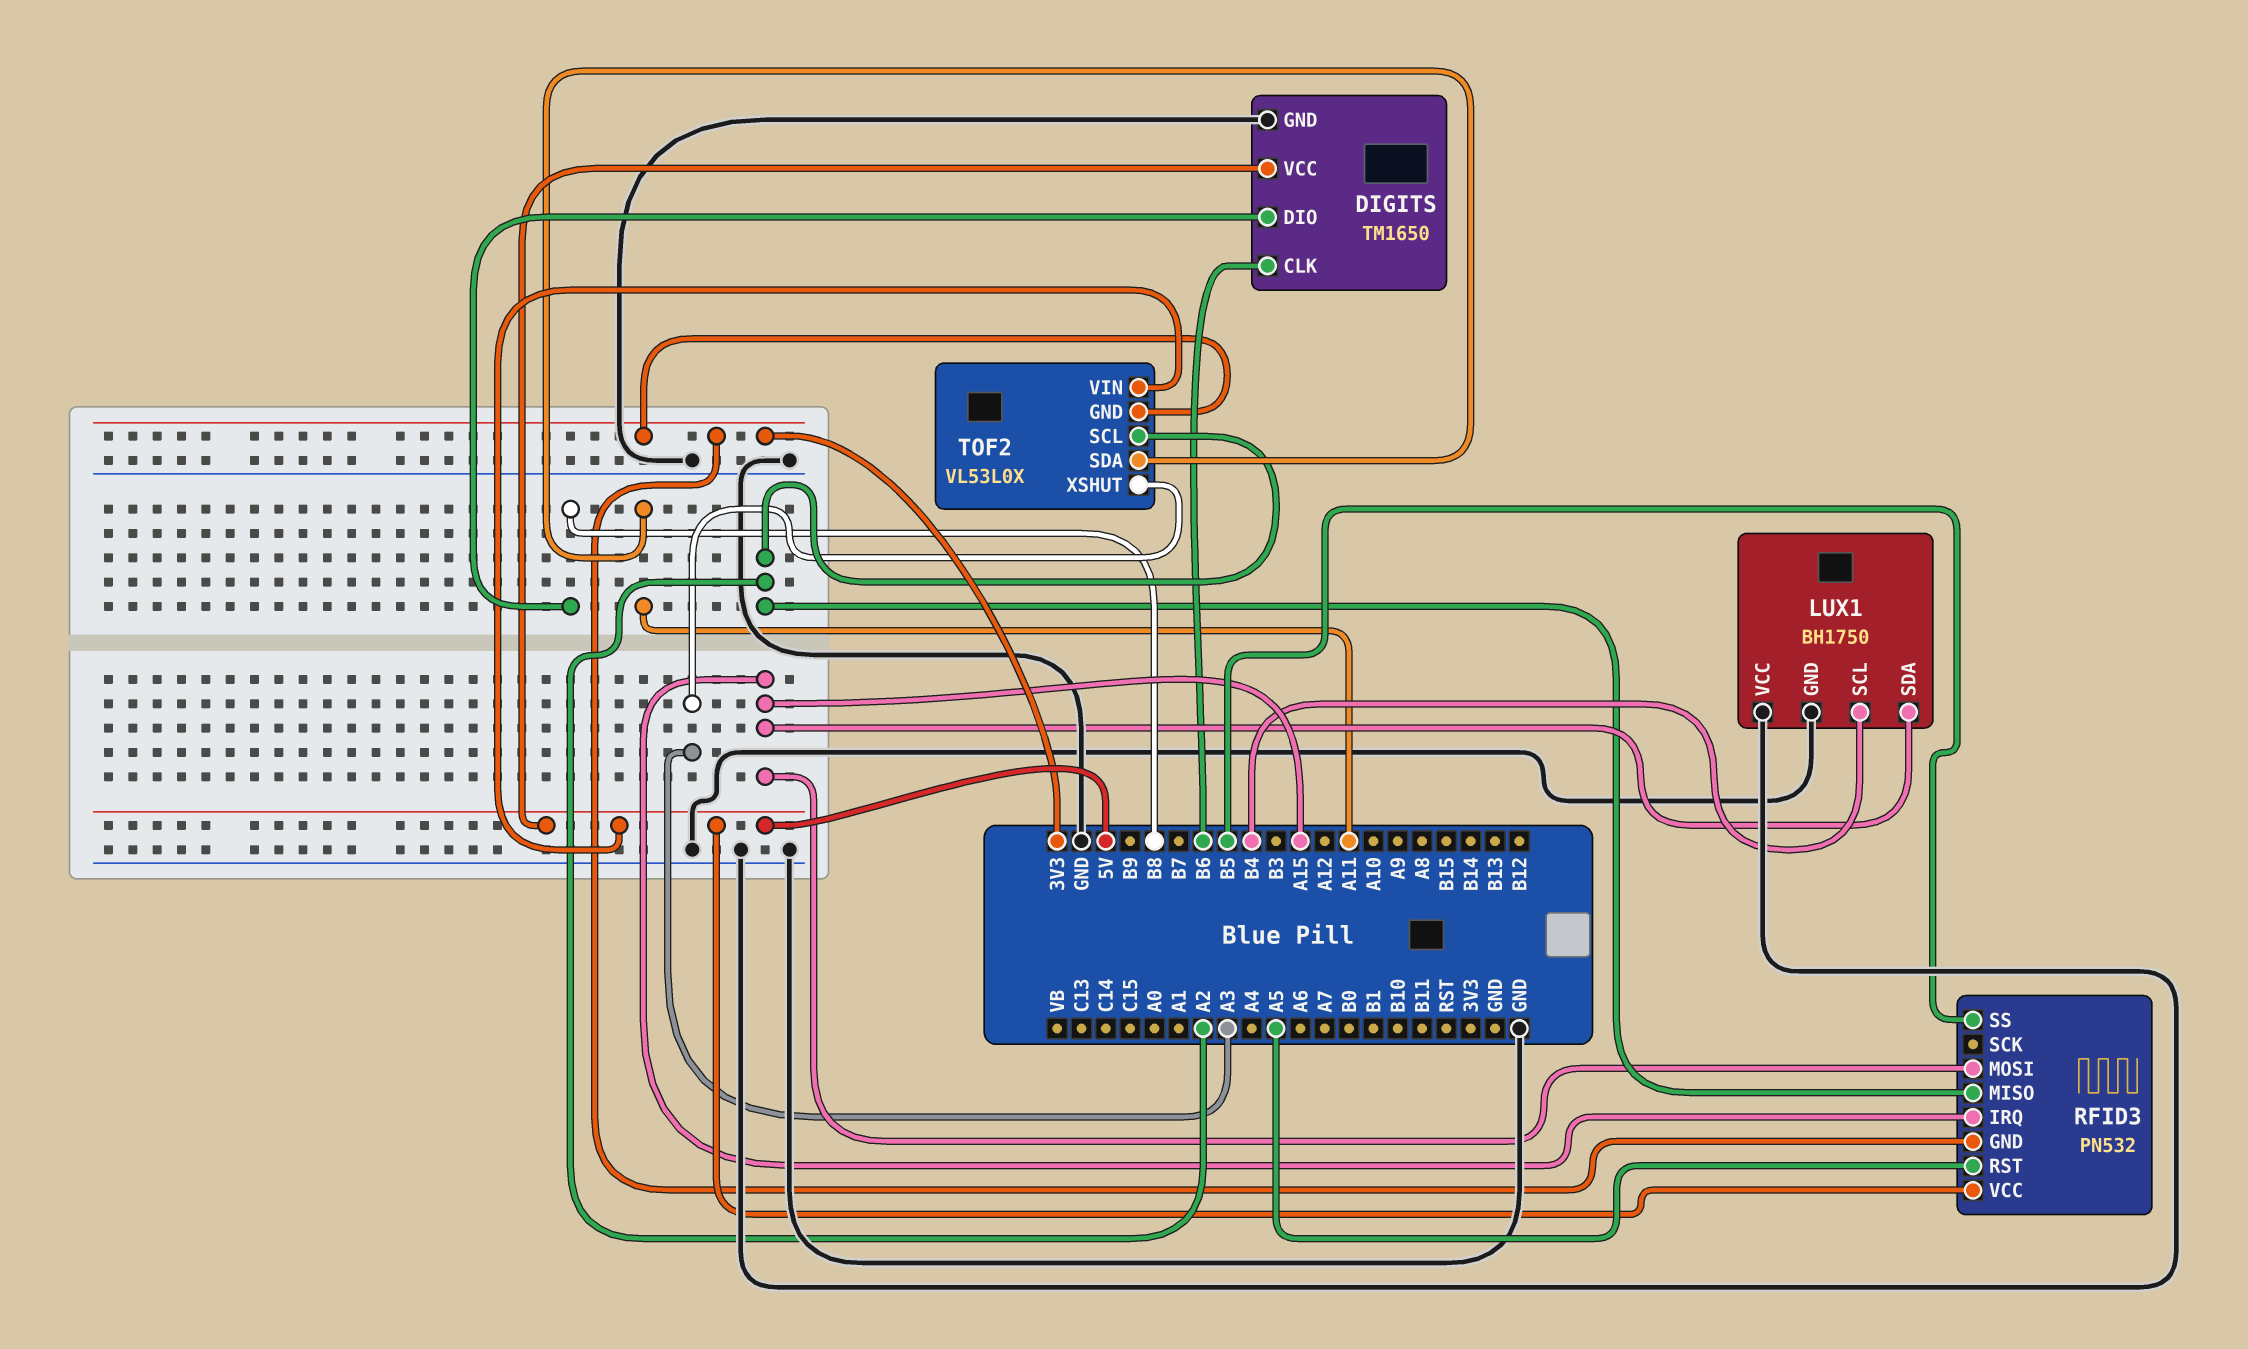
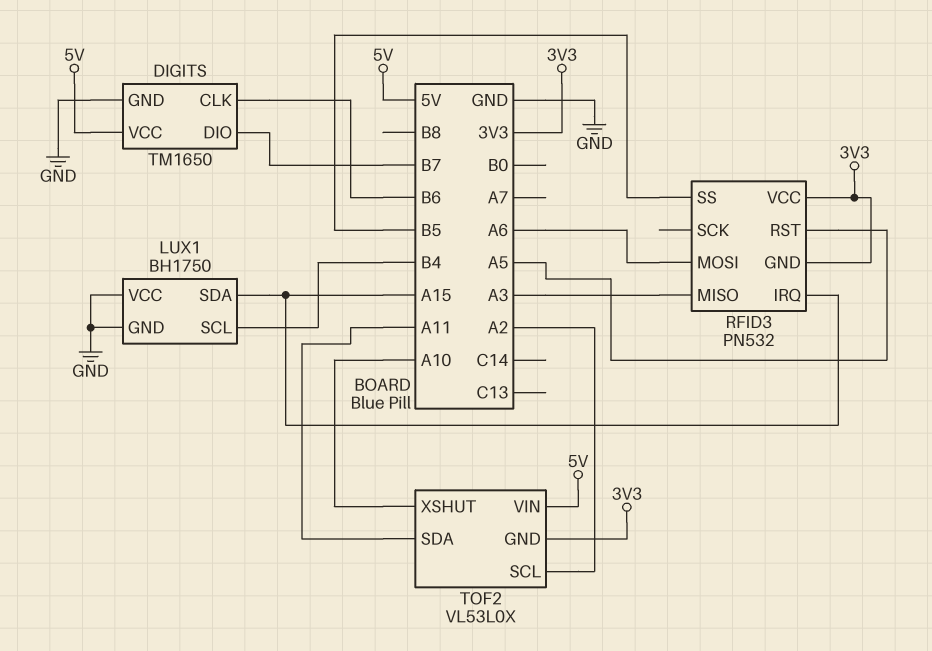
DIGITS pin DIO: B8 -> B7
RFID3 pin MISO: A2 -> A3
RFID3 pin MOSI: A15 -> A6
RFID3 pin VCC: 5V -> 3V3
TOF2 pin XSHUT: A3 -> A10

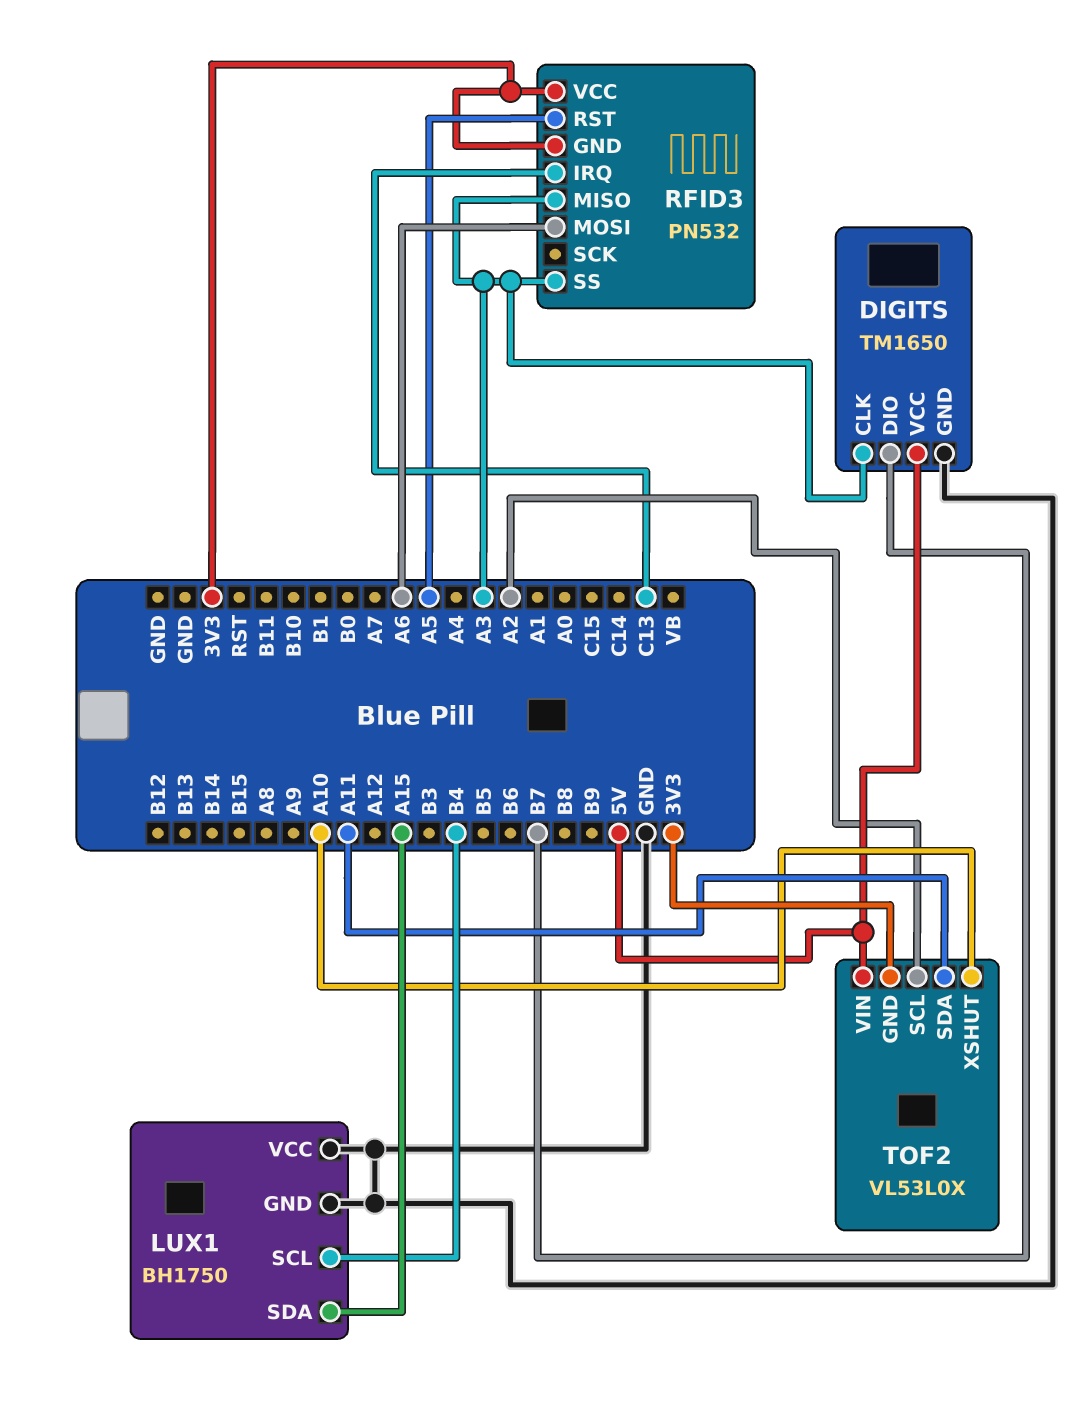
DIGITS pin CLK: B6 -> A3
RFID3 pin IRQ: A15 -> C13
RFID3 pin SS: B5 -> A3

